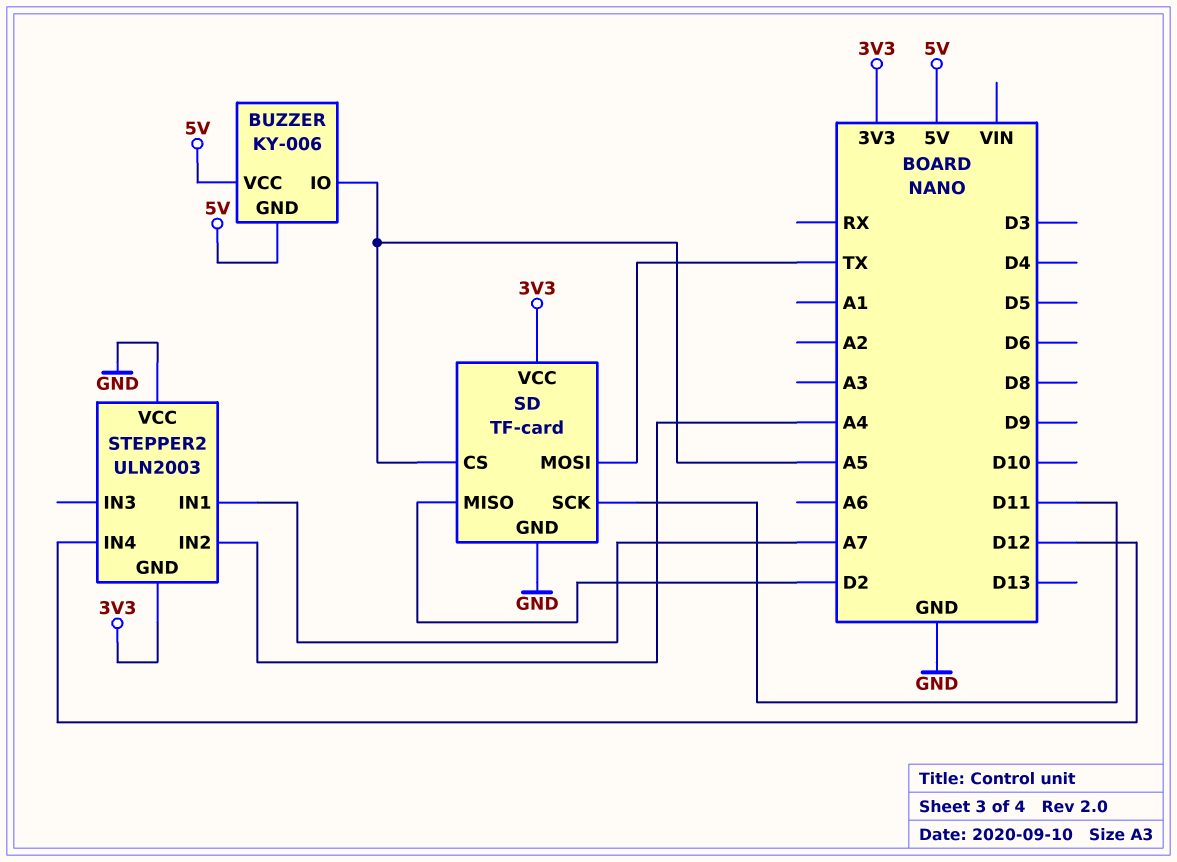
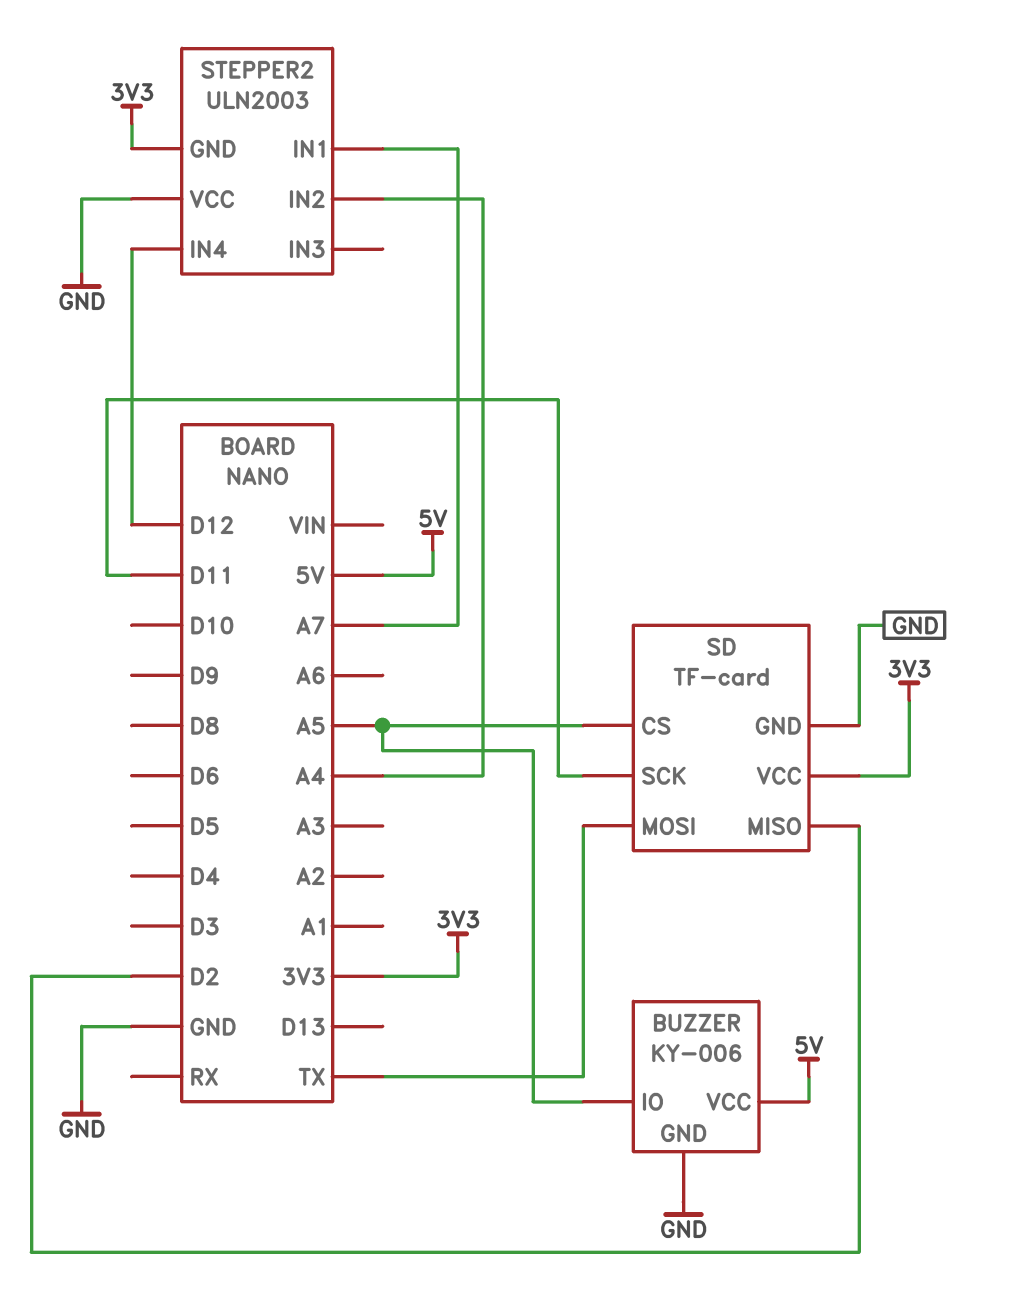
BUZZER pin GND: 5V -> GND

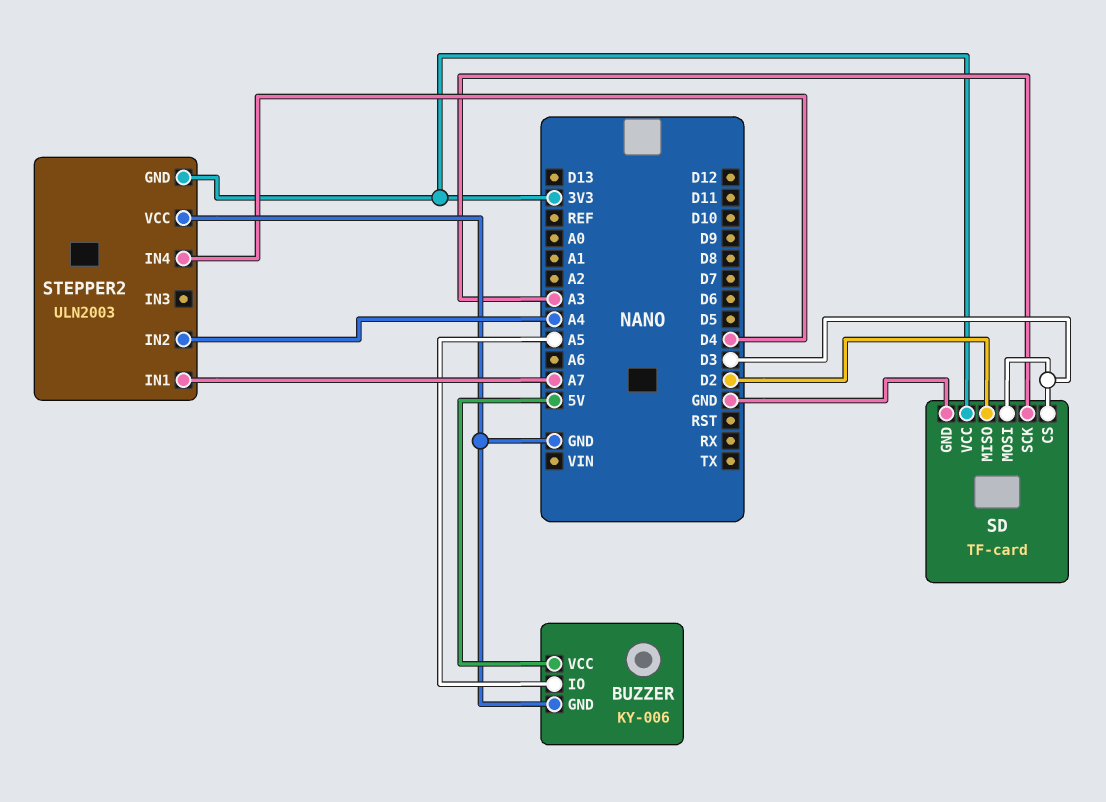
SD pin CS: A5 -> D3
SD pin MOSI: TX -> D3
SD pin SCK: D11 -> A3
STEPPER2 pin IN4: D12 -> D4

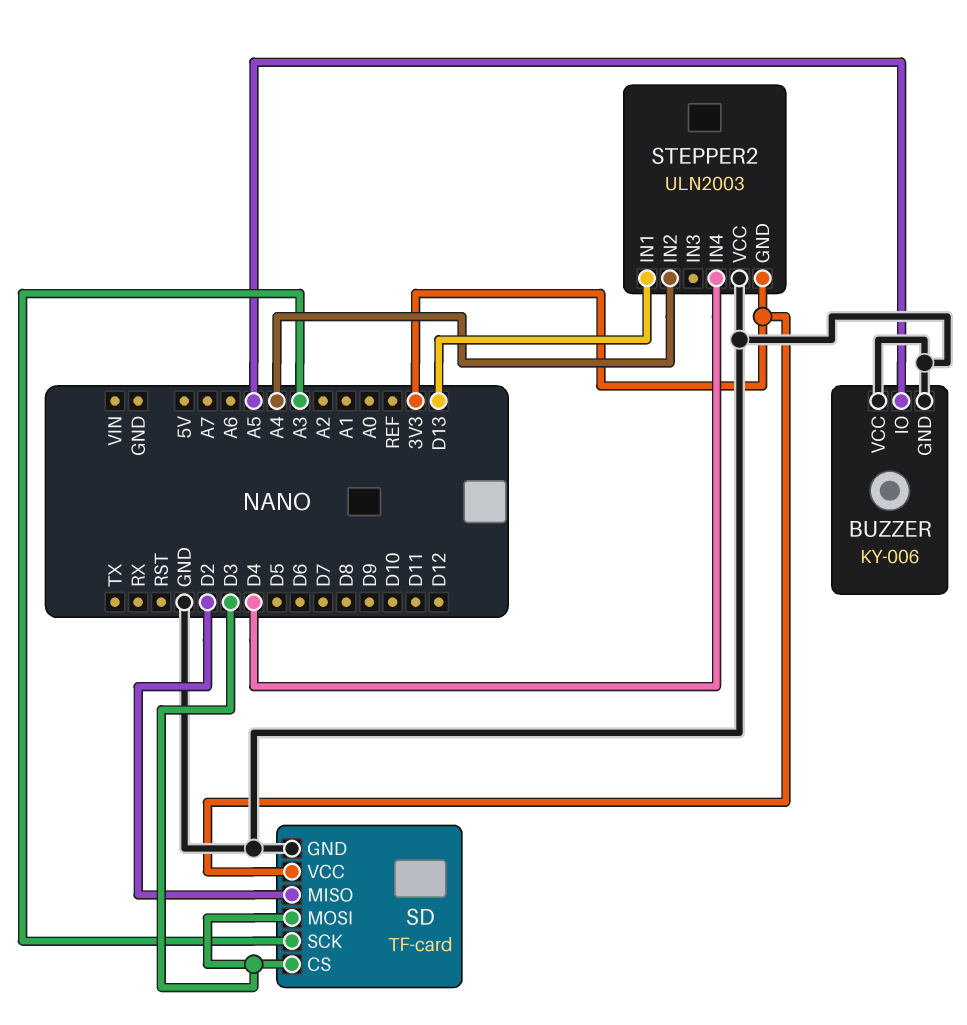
BUZZER pin VCC: 5V -> GND
STEPPER2 pin IN1: A7 -> D13

